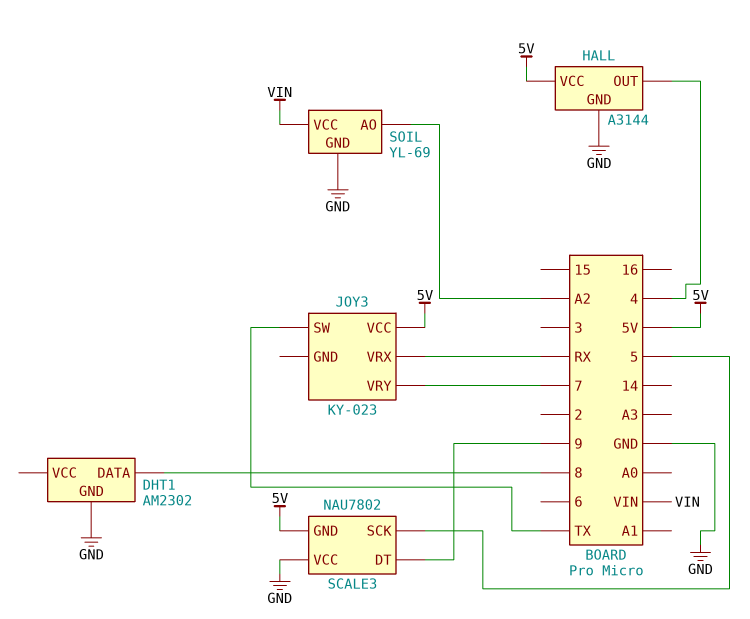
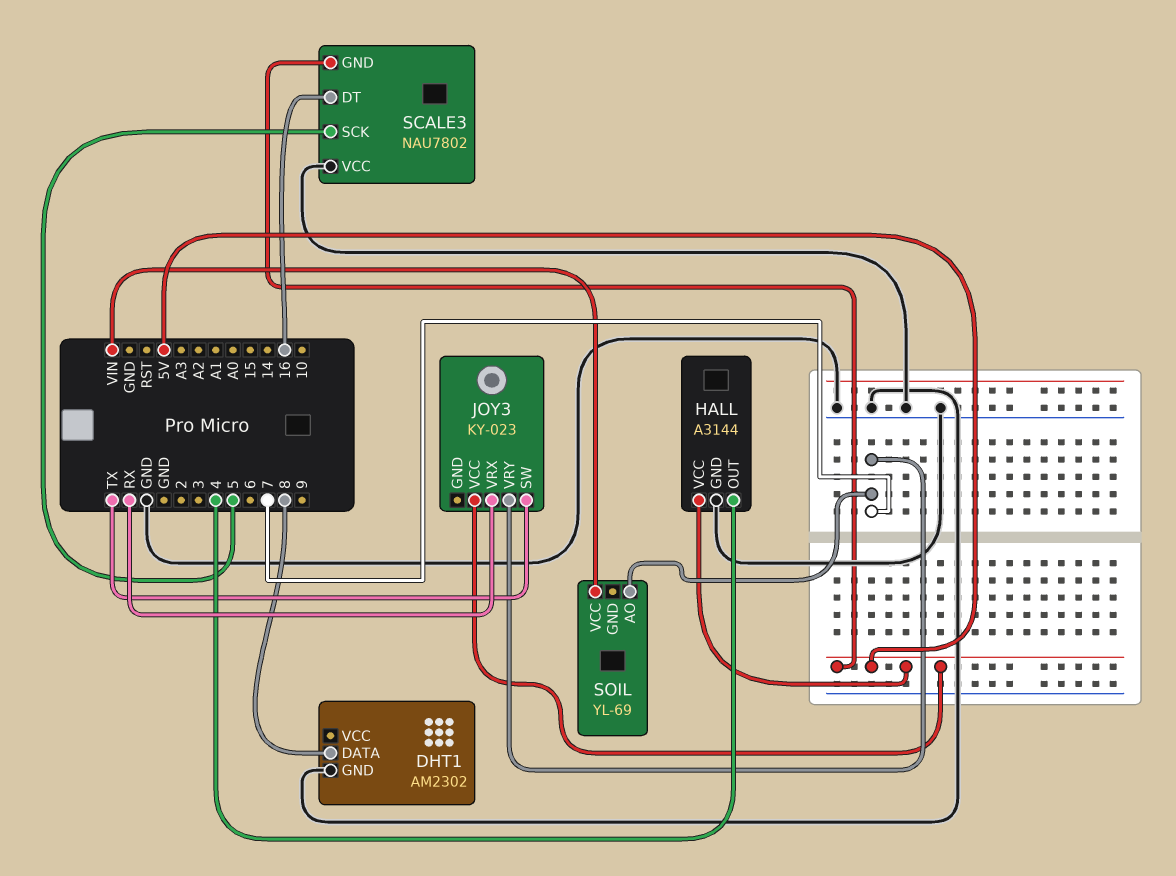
SCALE3 pin DT: 9 -> 16
SOIL pin AO: A2 -> 7
SOIL pin GND: GND -> none

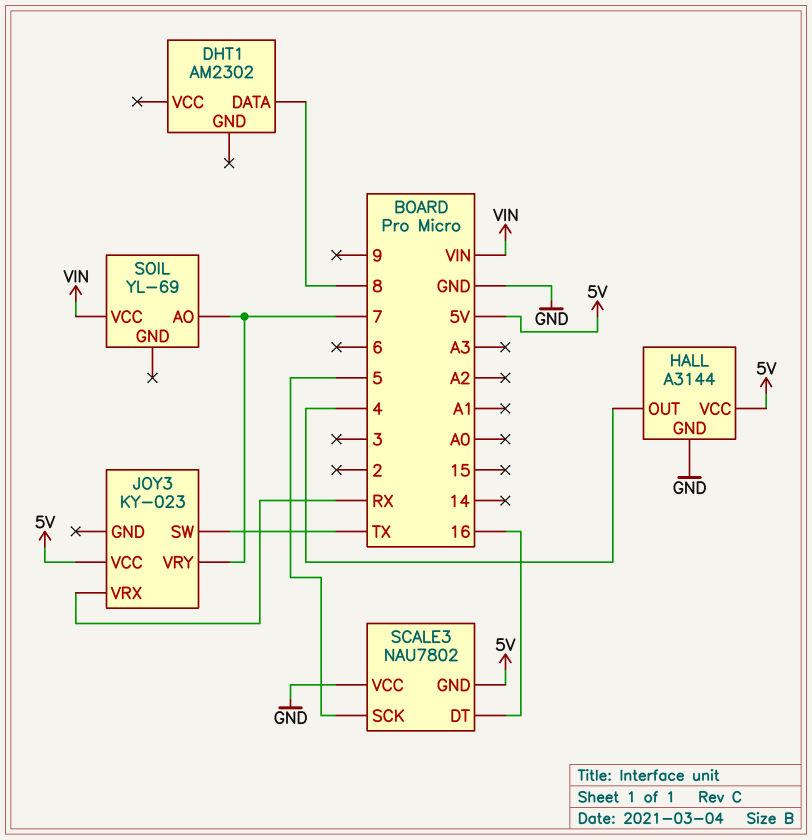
DHT1 pin GND: GND -> none

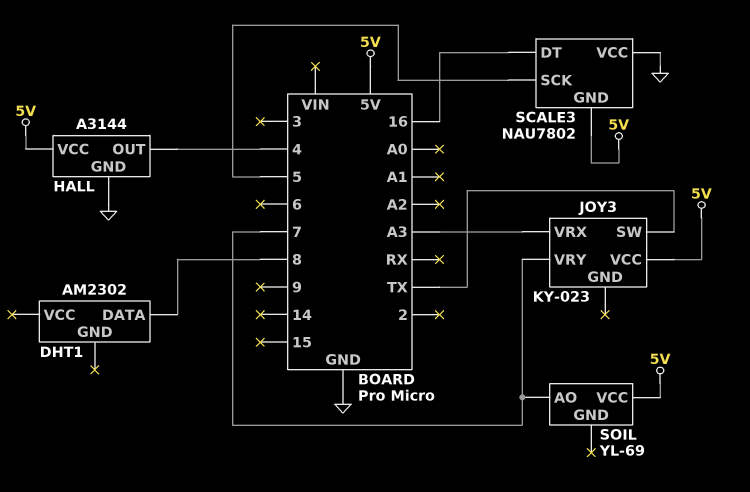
JOY3 pin VRX: RX -> A3
SOIL pin VCC: VIN -> 5V

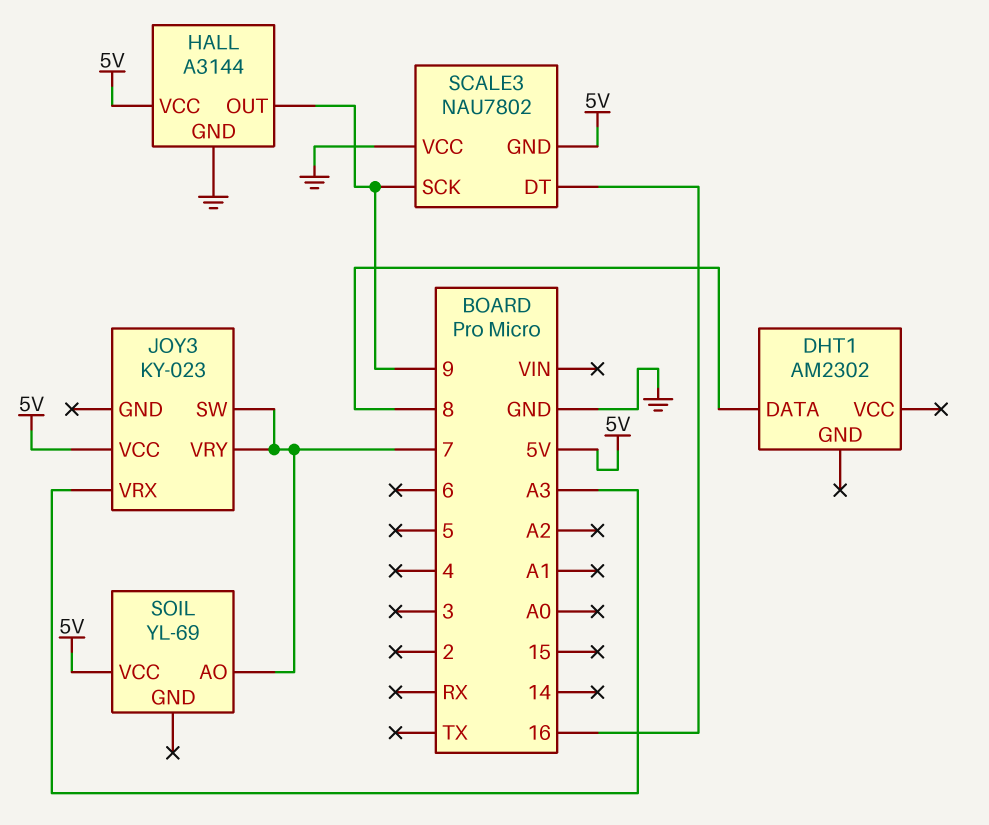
HALL pin OUT: 4 -> 9
JOY3 pin SW: TX -> 7
SCALE3 pin SCK: 5 -> 9

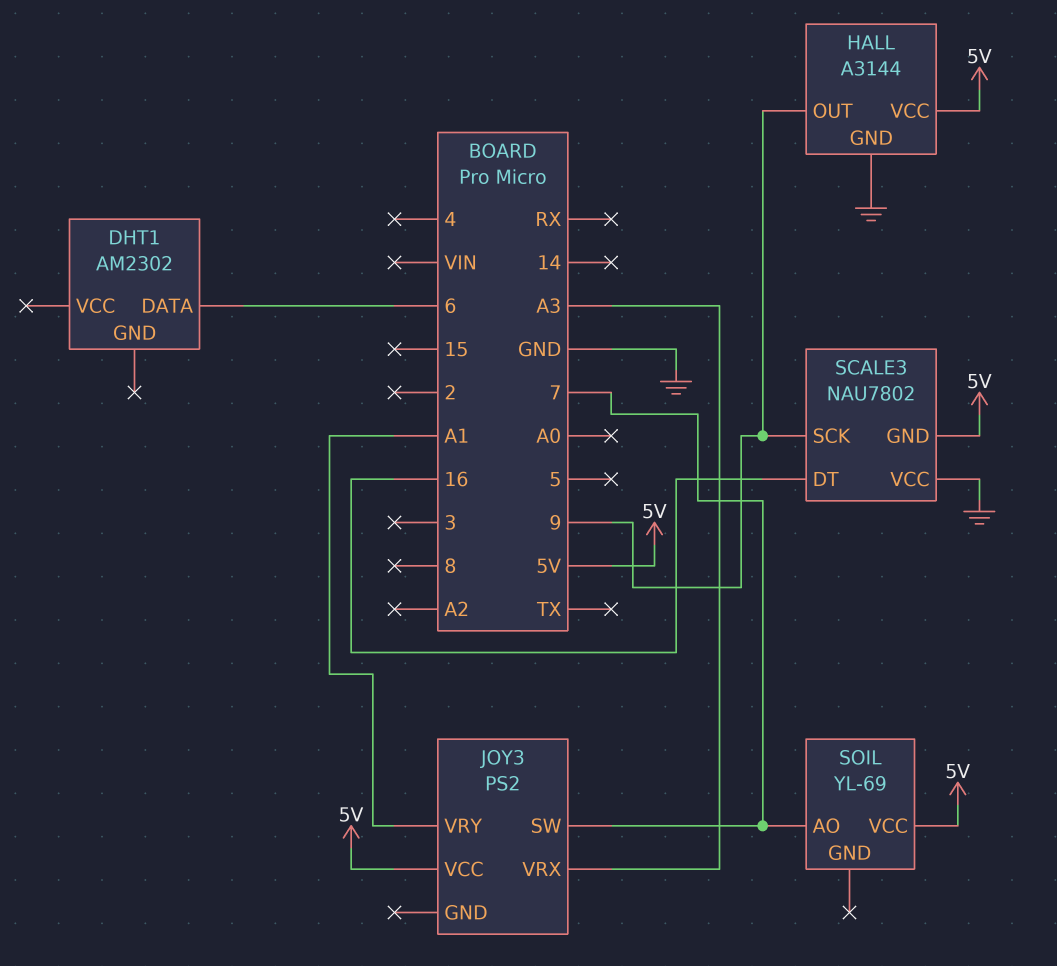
DHT1 pin DATA: 8 -> 6
JOY3: KY-023 -> PS2
JOY3 pin VRY: 7 -> A1

